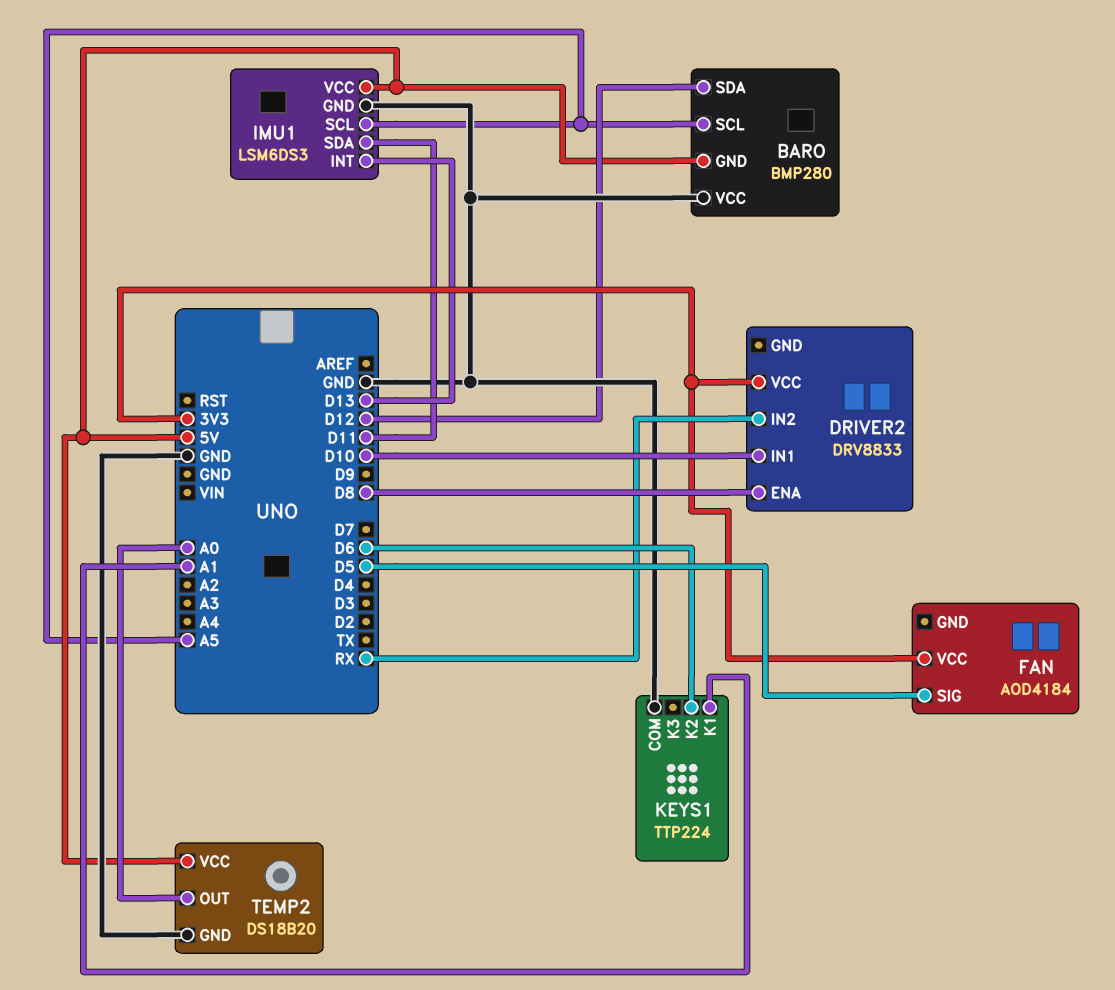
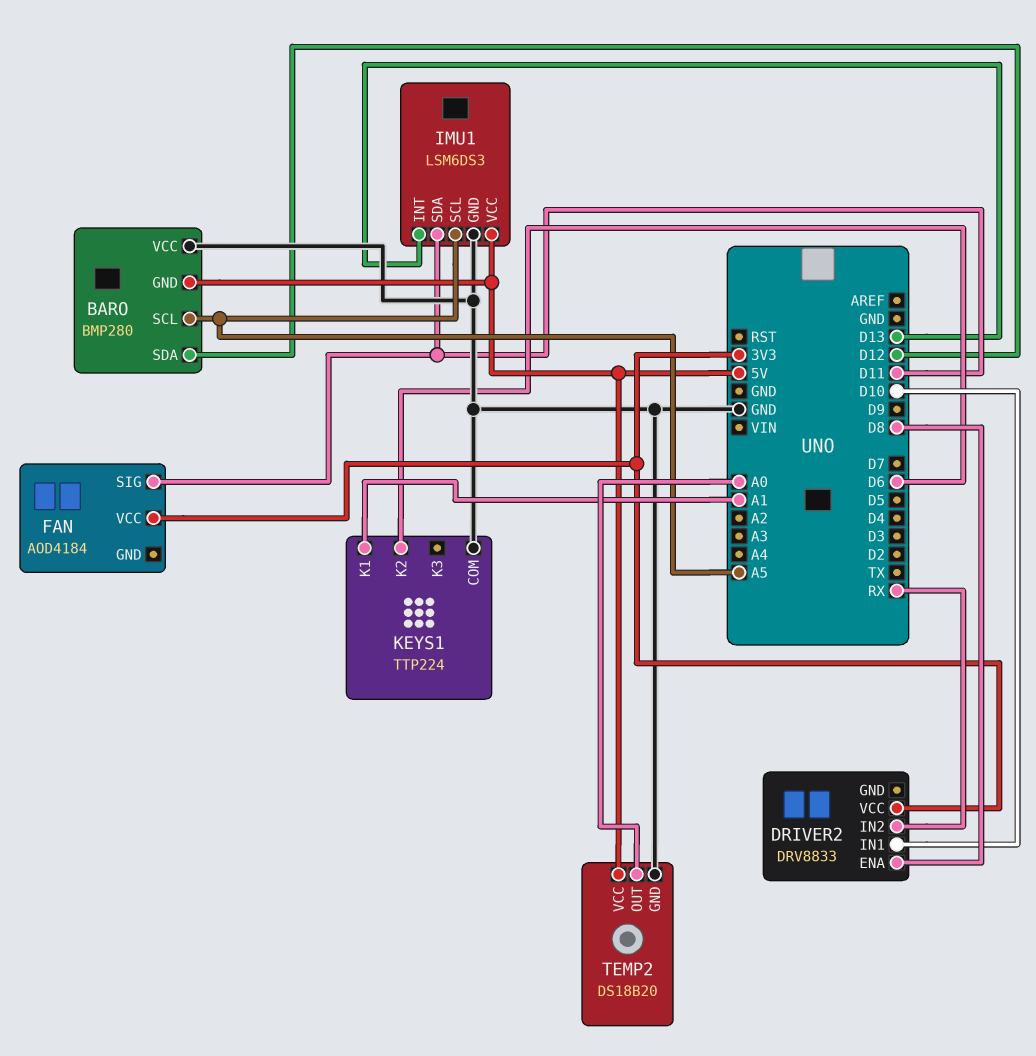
FAN pin SIG: D5 -> D11

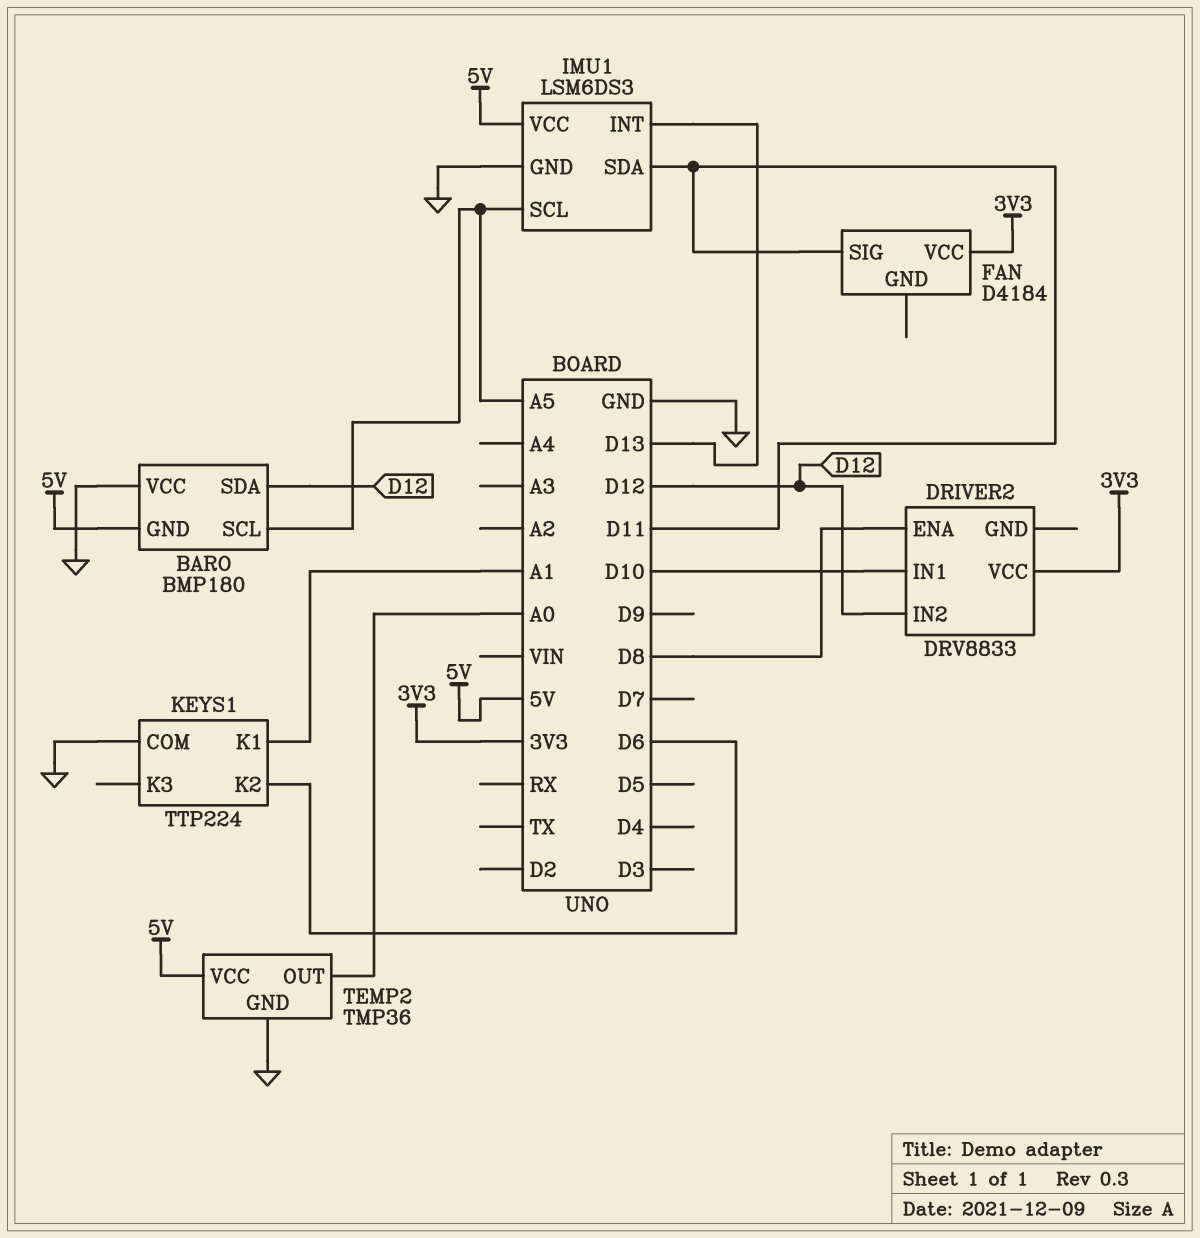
BARO: BMP280 -> BMP180
DRIVER2 pin IN2: RX -> D12
FAN: AOD4184 -> D4184
TEMP2: DS18B20 -> TMP36

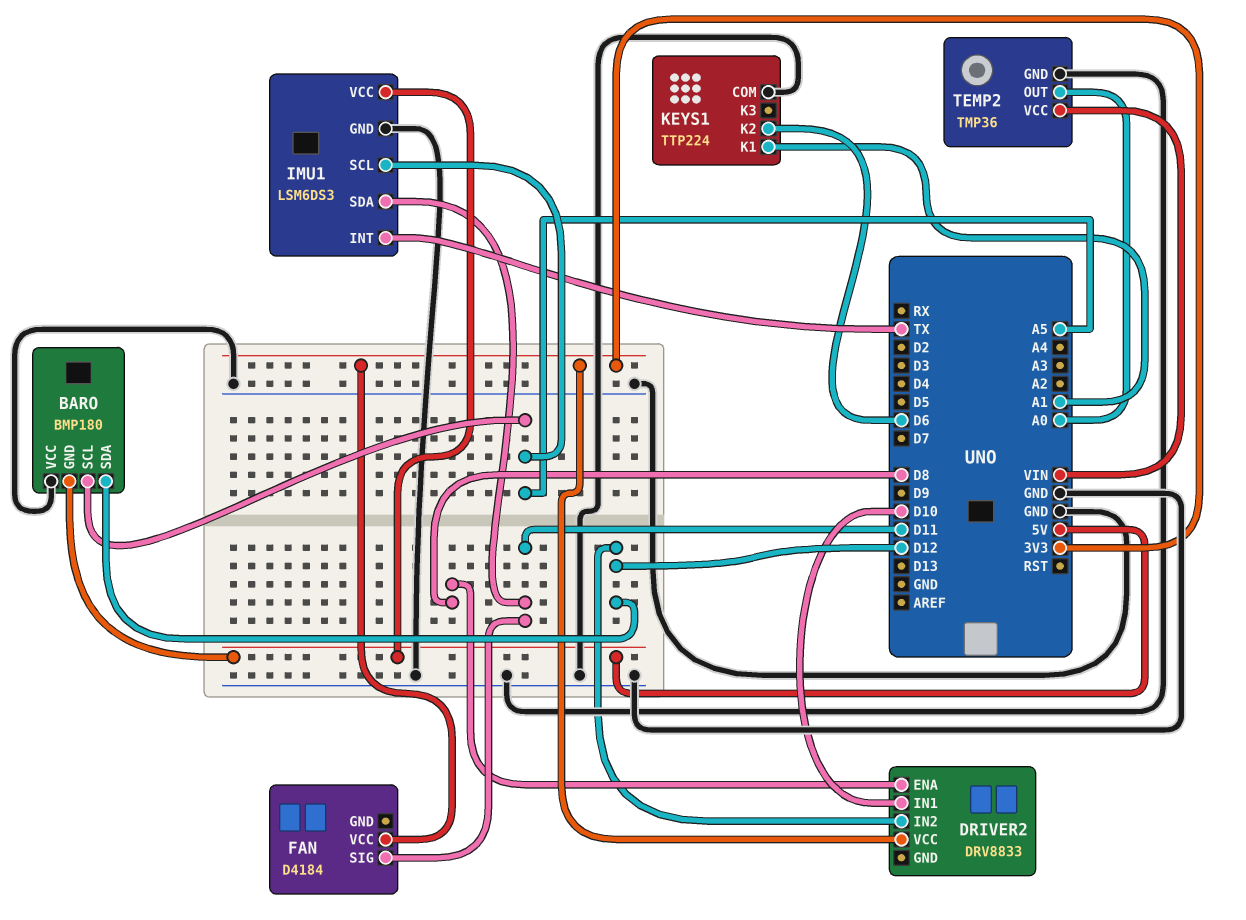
IMU1 pin INT: D13 -> TX
TEMP2 pin VCC: 5V -> VIN

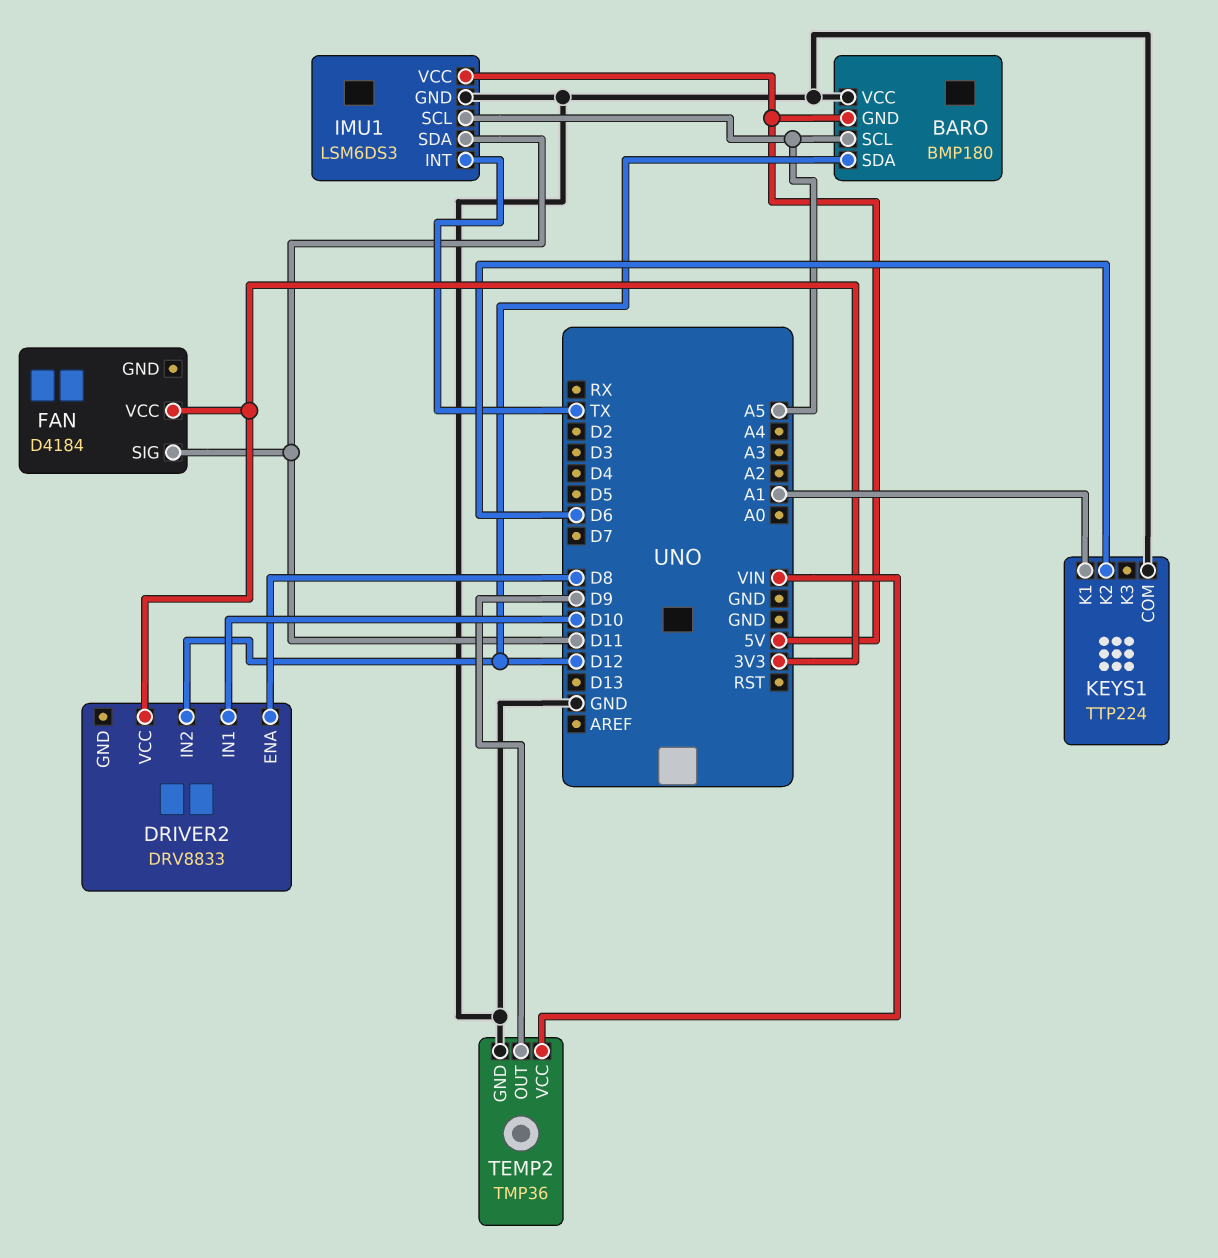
TEMP2 pin OUT: A0 -> D9

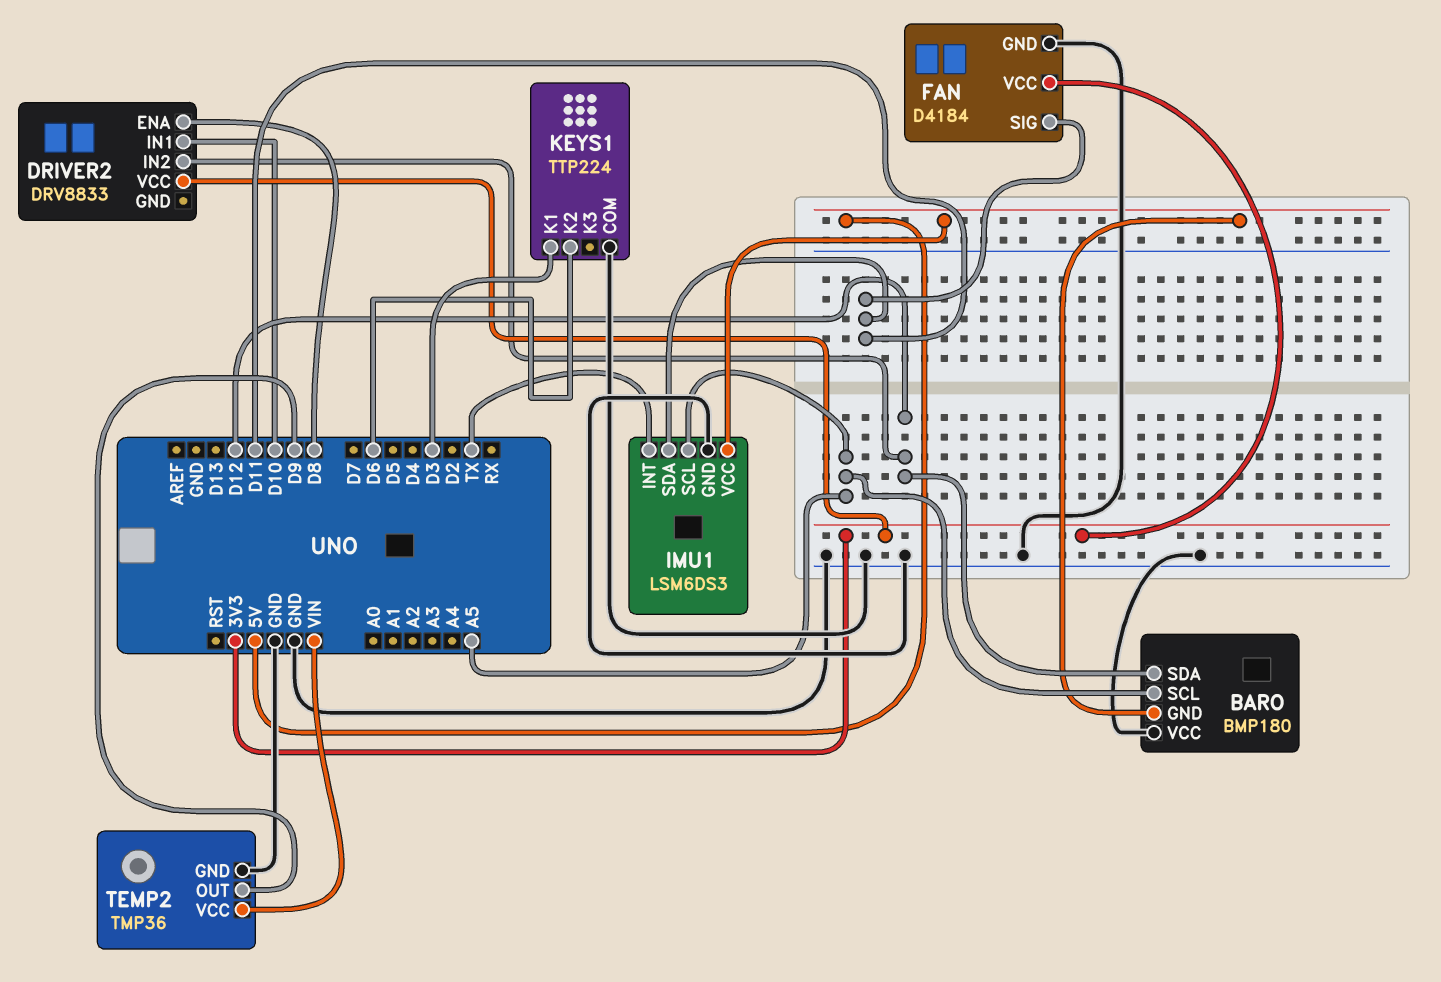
FAN pin GND: none -> GND
KEYS1 pin K1: A1 -> D3

